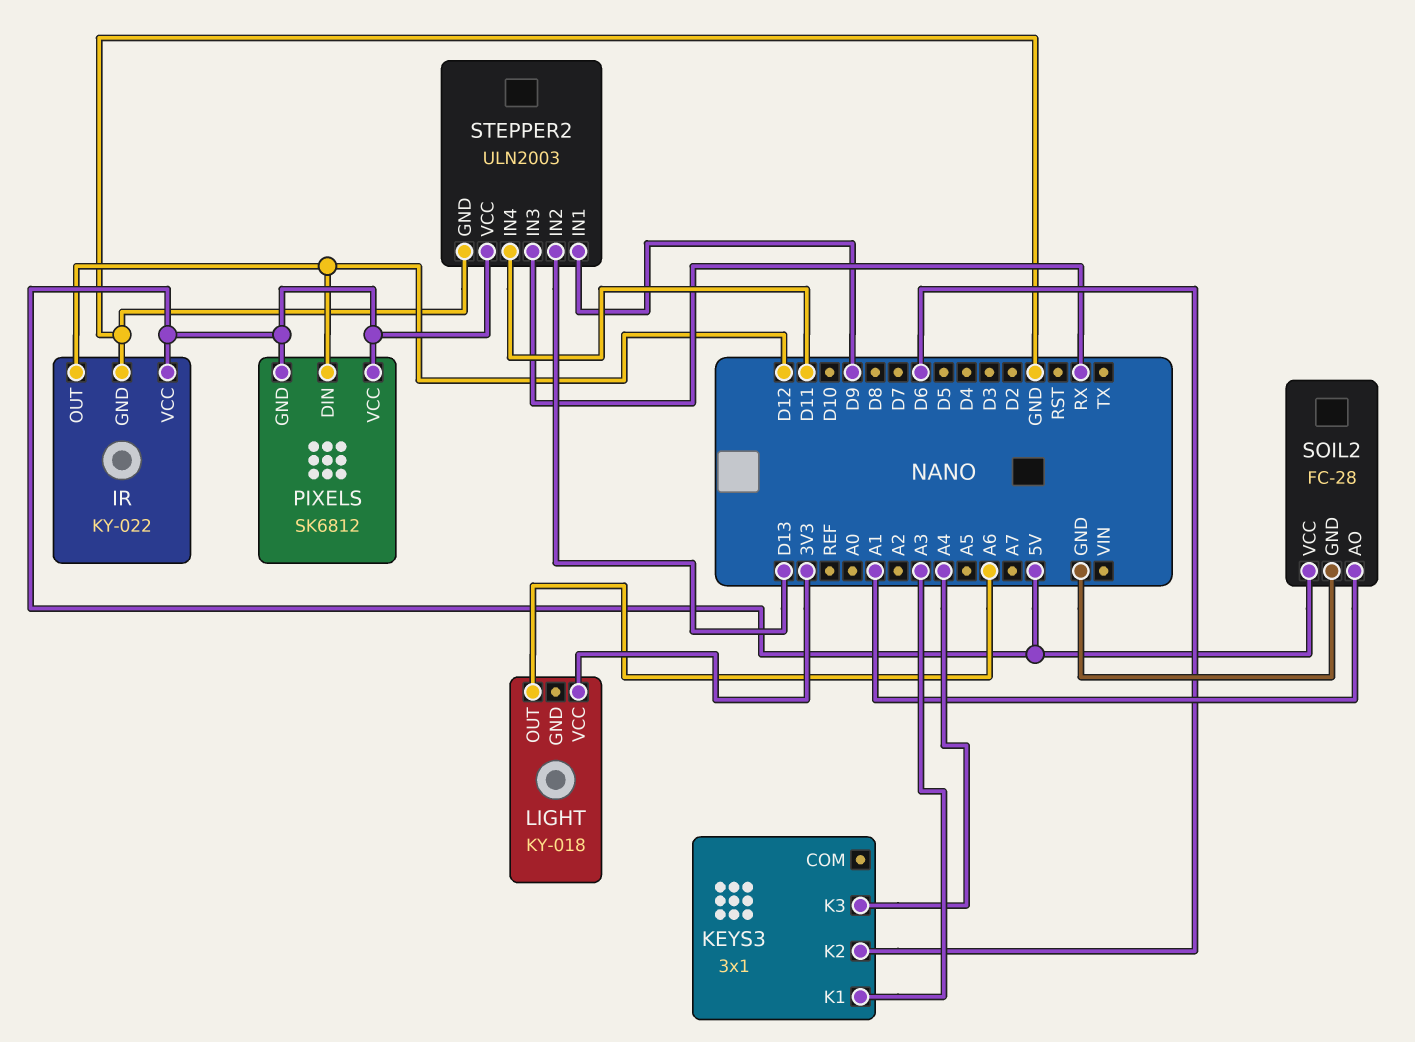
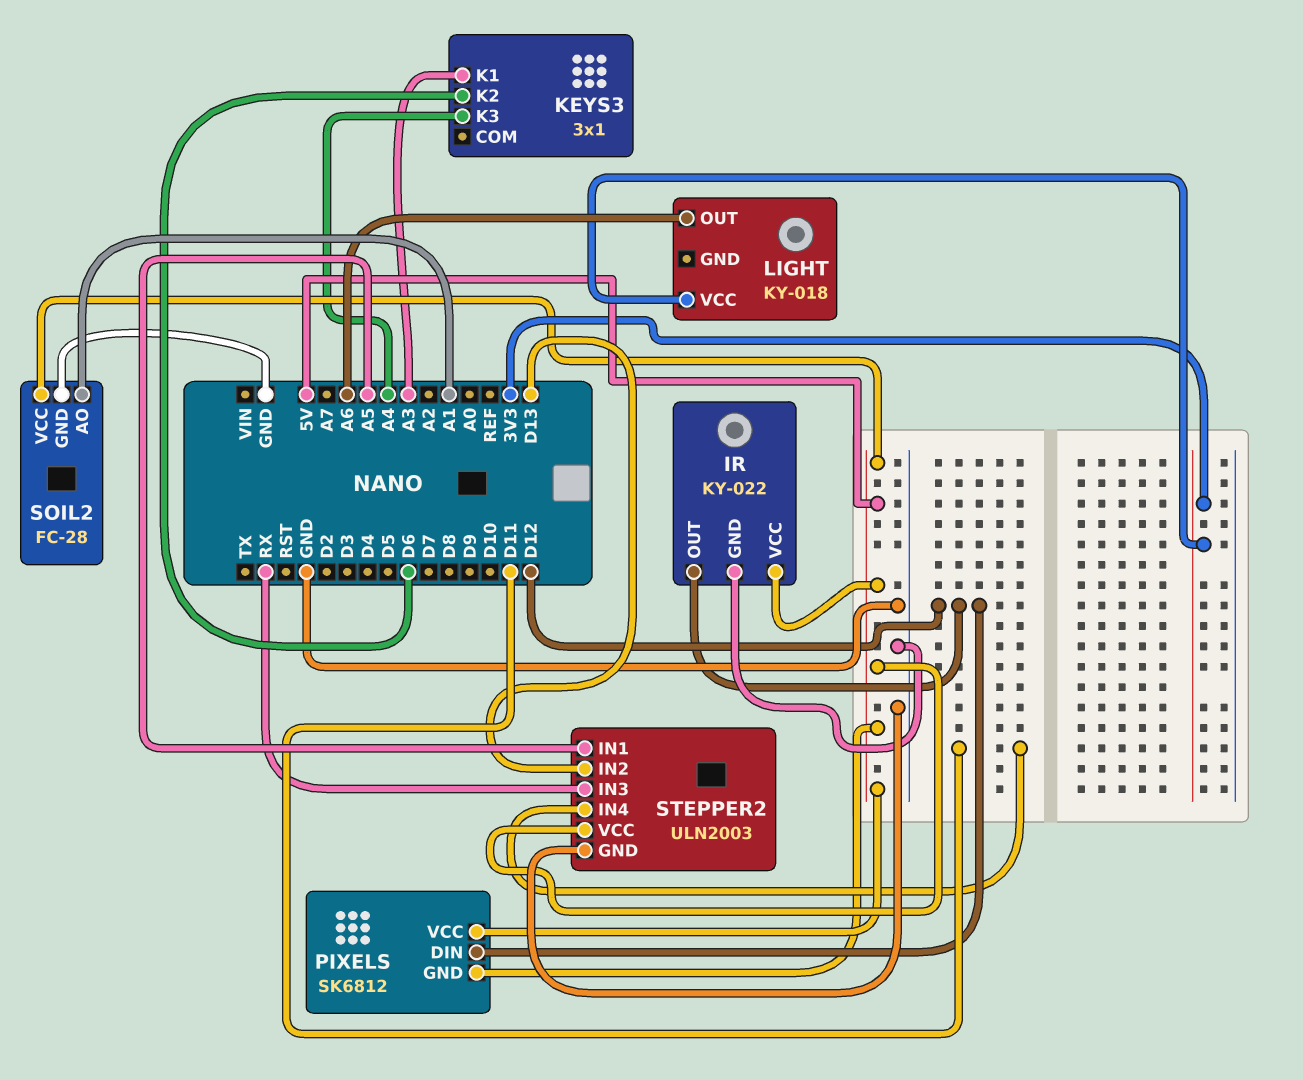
STEPPER2 pin IN1: D9 -> A5

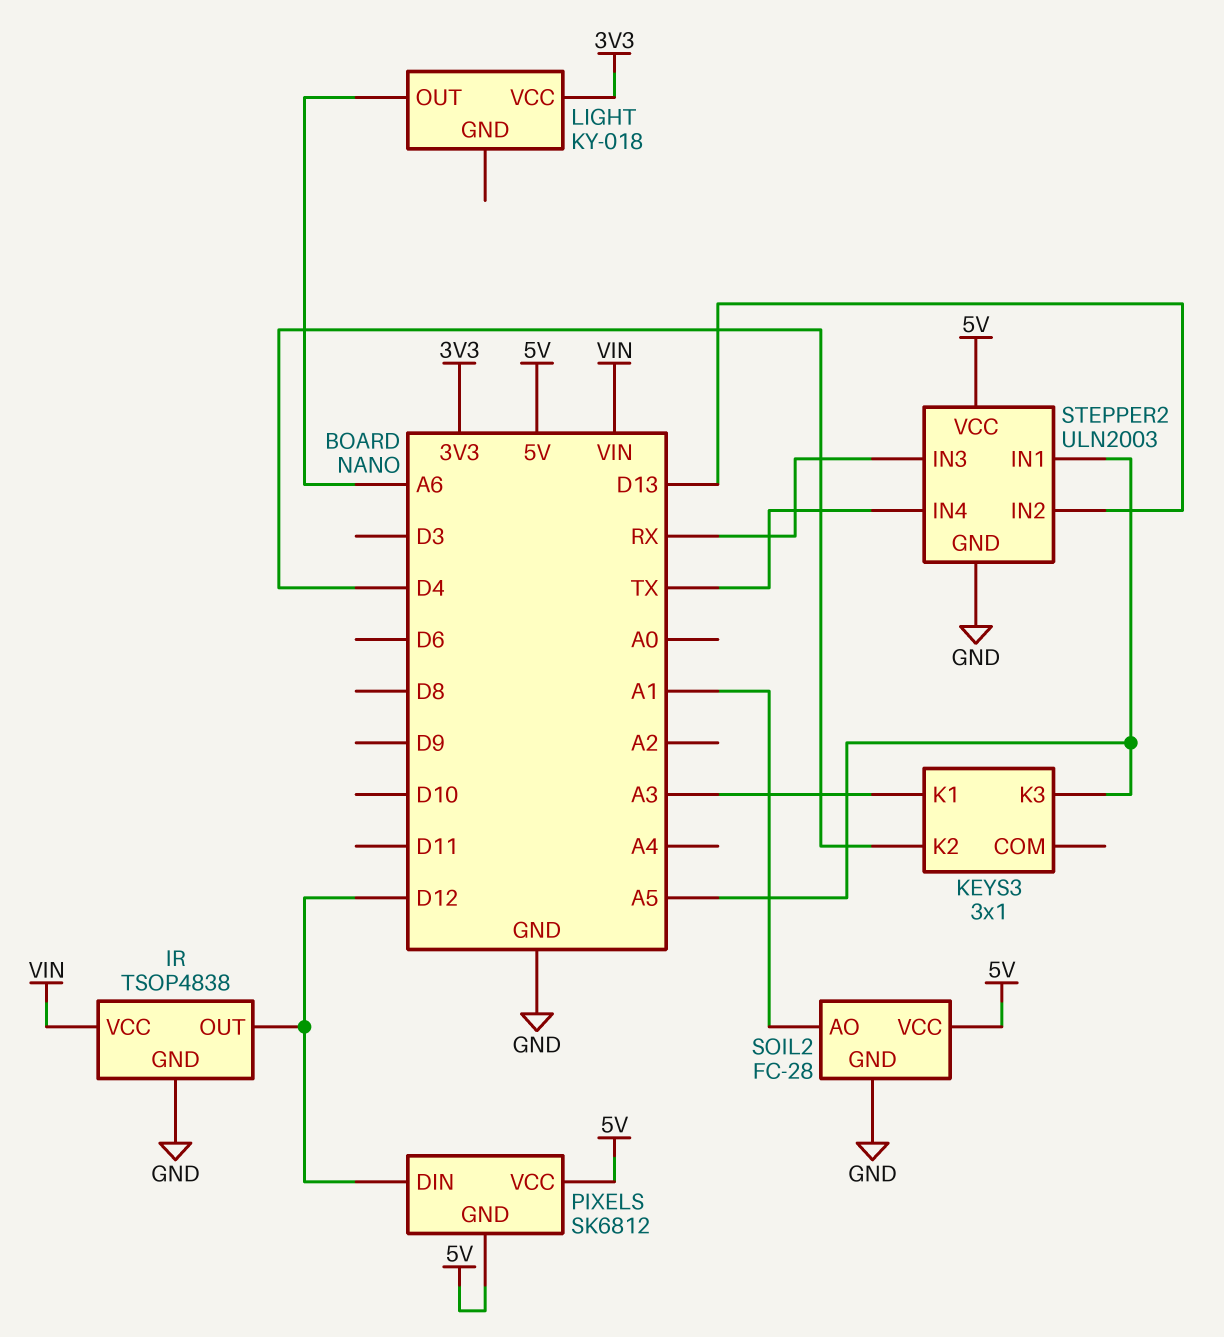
IR: KY-022 -> TSOP4838
IR pin VCC: 5V -> VIN
KEYS3 pin K2: D6 -> D4
KEYS3 pin K3: A4 -> A5
STEPPER2 pin IN4: D11 -> TX

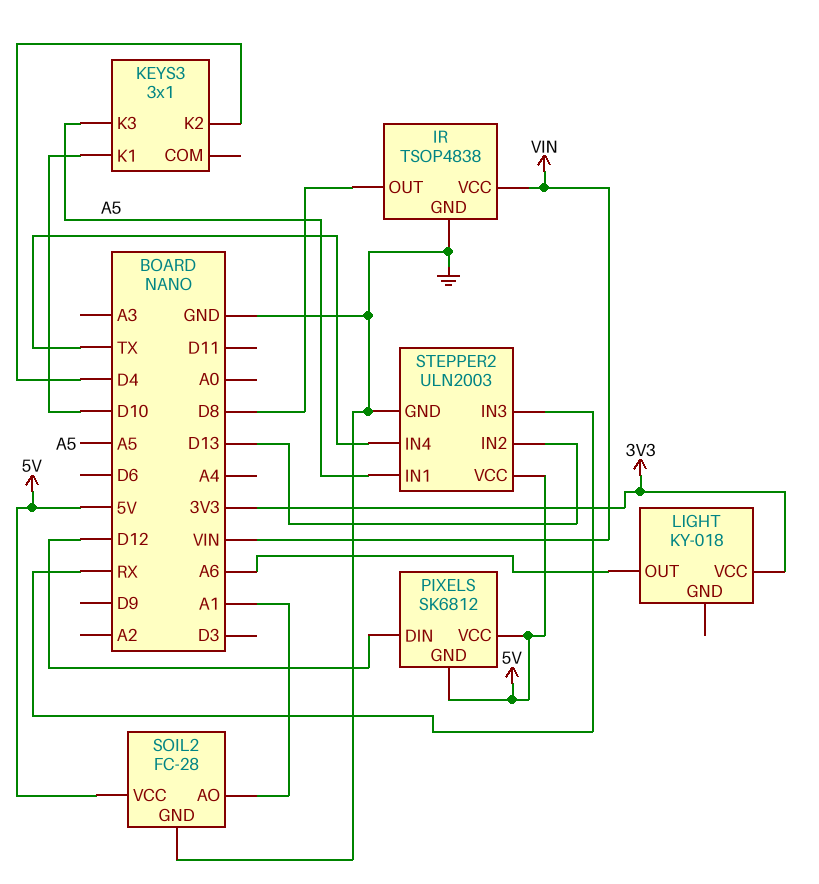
IR pin OUT: D12 -> D8
KEYS3 pin K1: A3 -> D10

